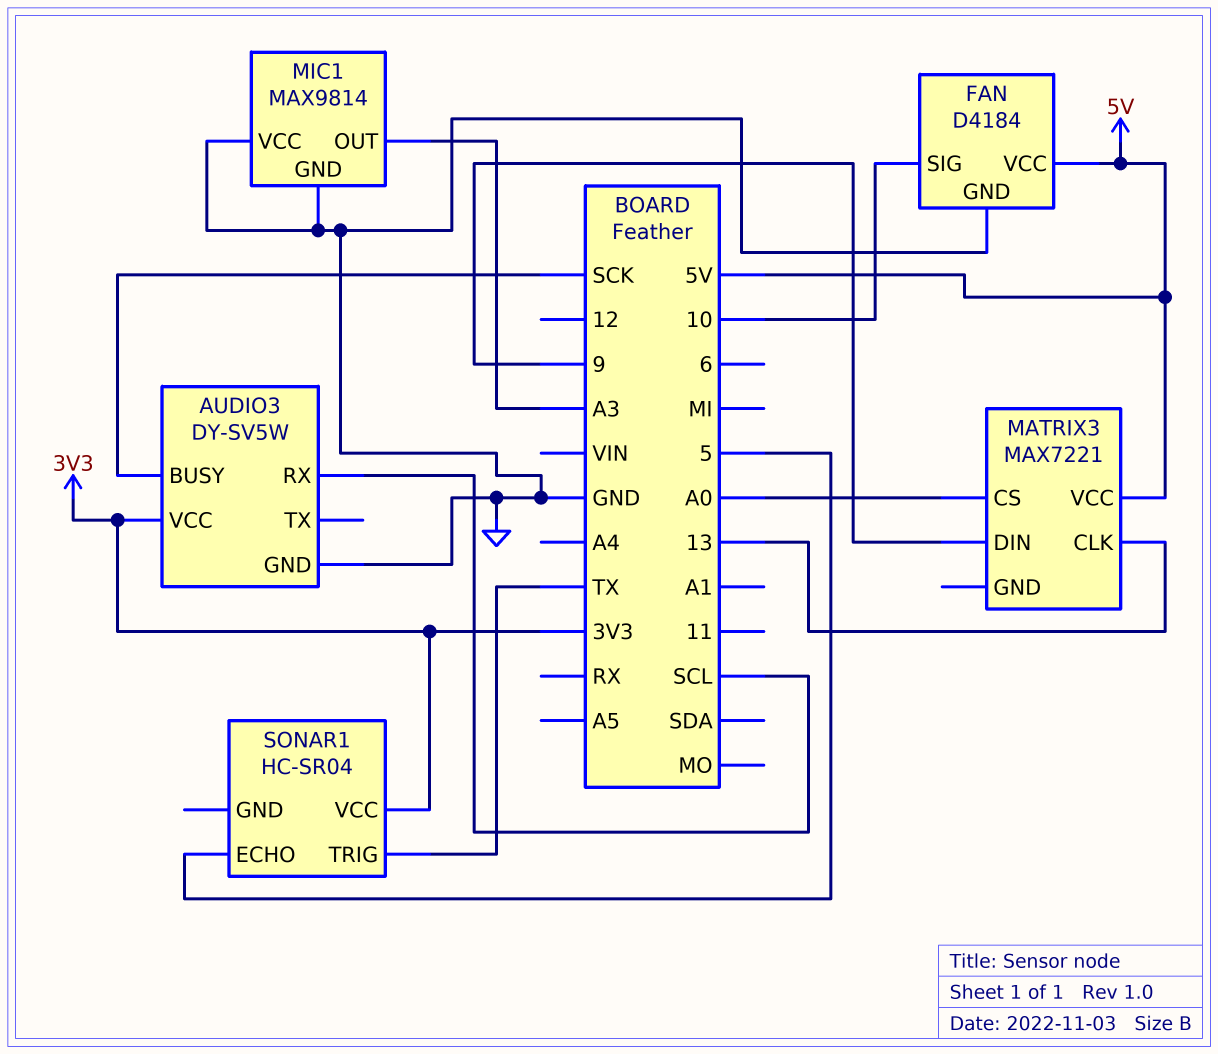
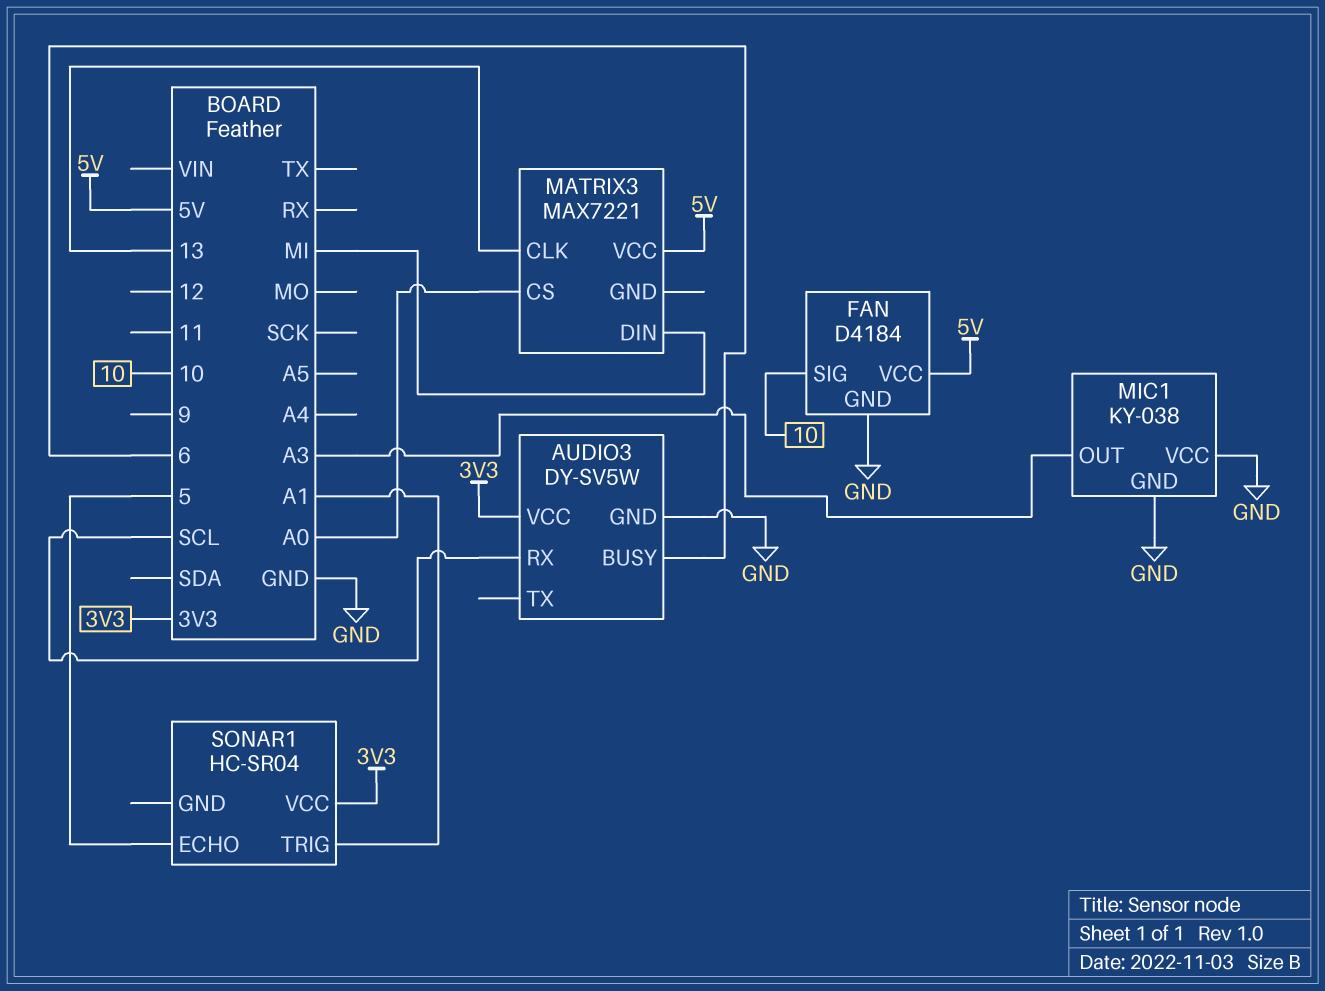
AUDIO3 pin BUSY: SCK -> 6
MATRIX3 pin DIN: 9 -> MI
MIC1: MAX9814 -> KY-038
SONAR1 pin TRIG: TX -> A1

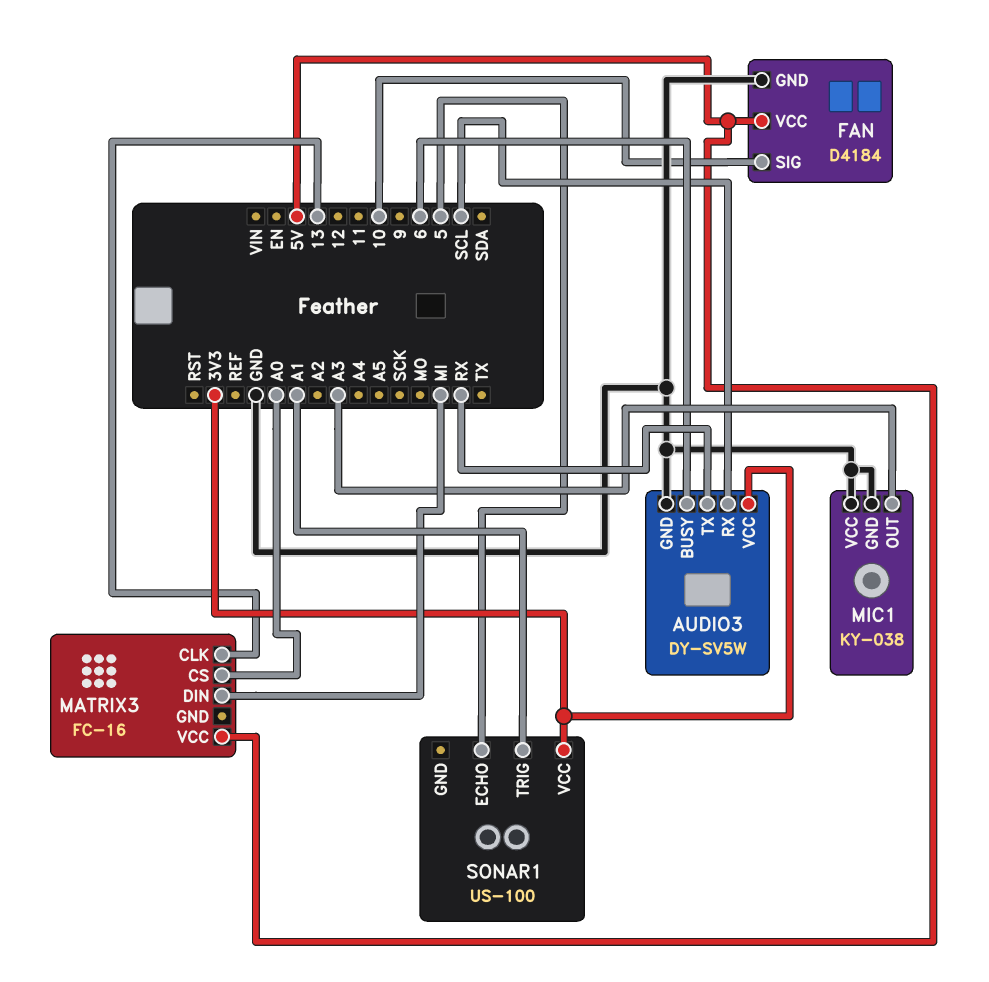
AUDIO3 pin TX: none -> RX
MATRIX3: MAX7221 -> FC-16
SONAR1: HC-SR04 -> US-100

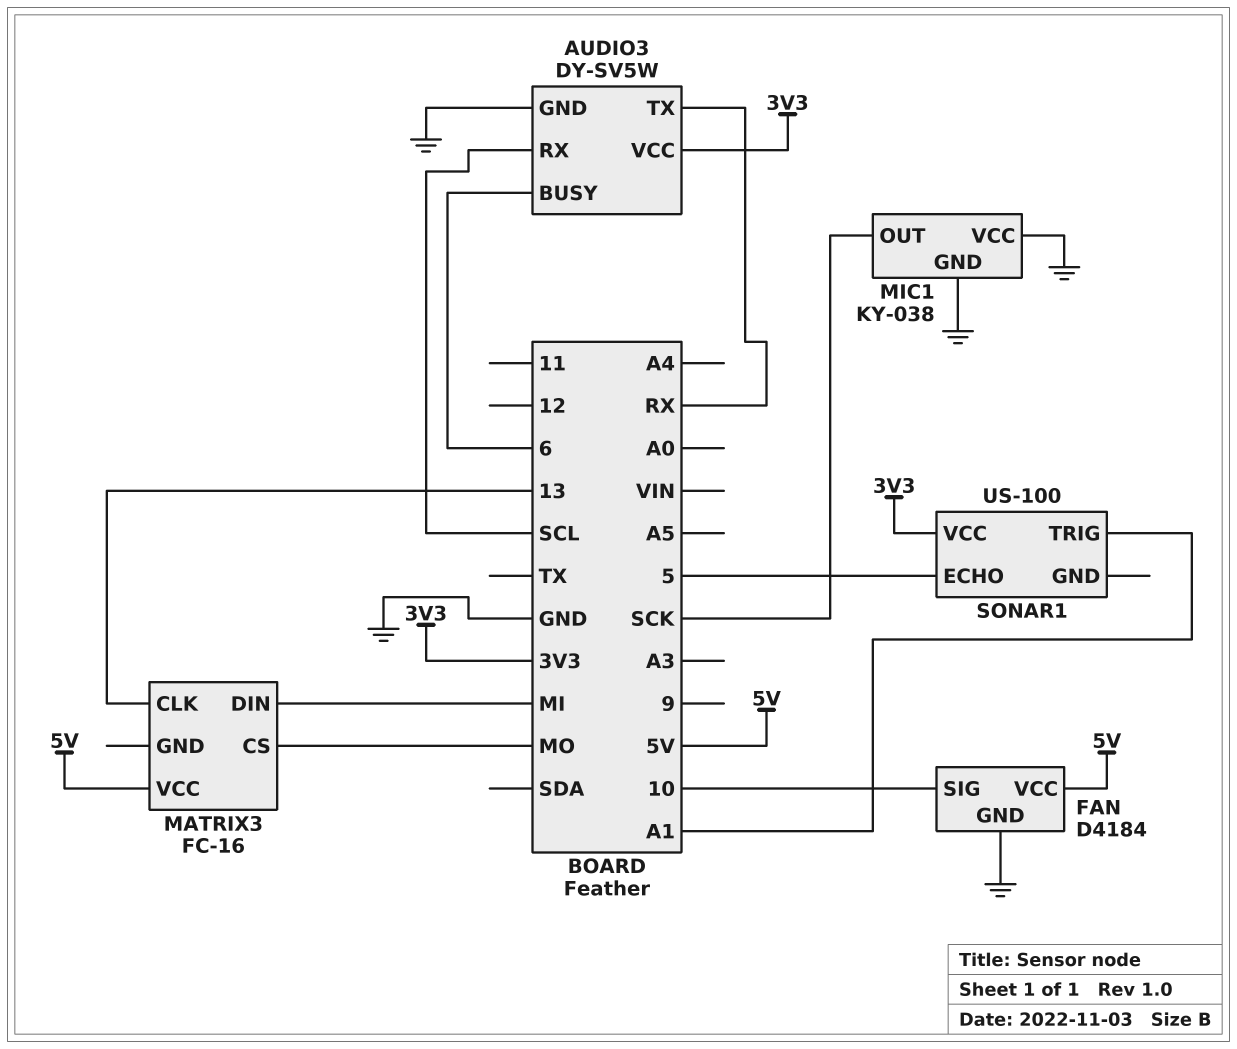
MATRIX3 pin CS: A0 -> MO
MIC1 pin OUT: A3 -> SCK

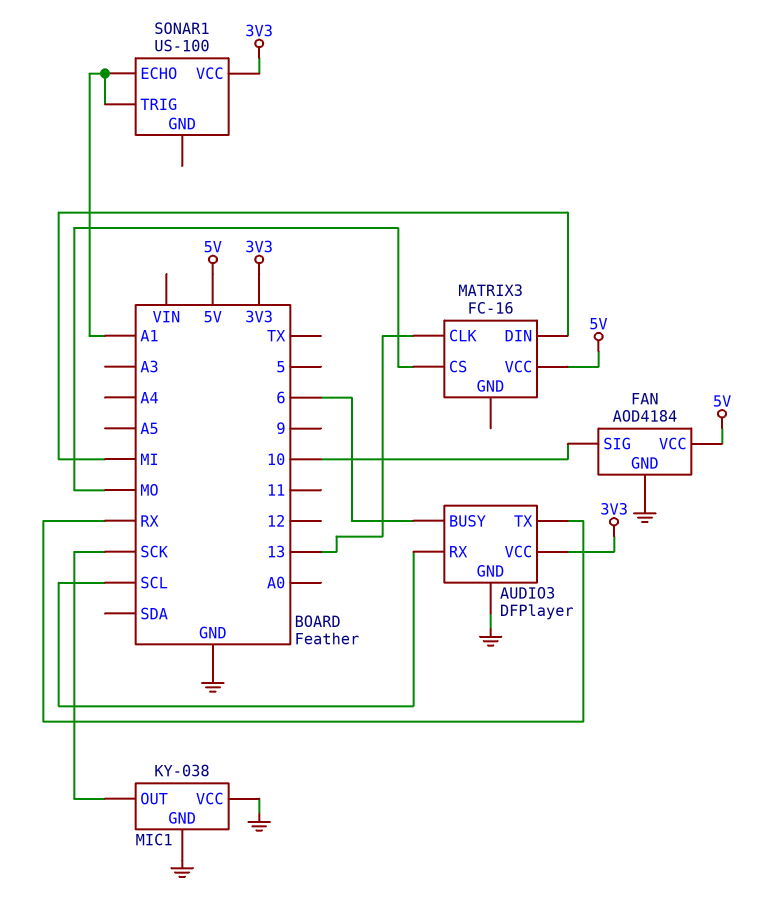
AUDIO3: DY-SV5W -> DFPlayer
FAN: D4184 -> AOD4184
SONAR1 pin ECHO: 5 -> A1

